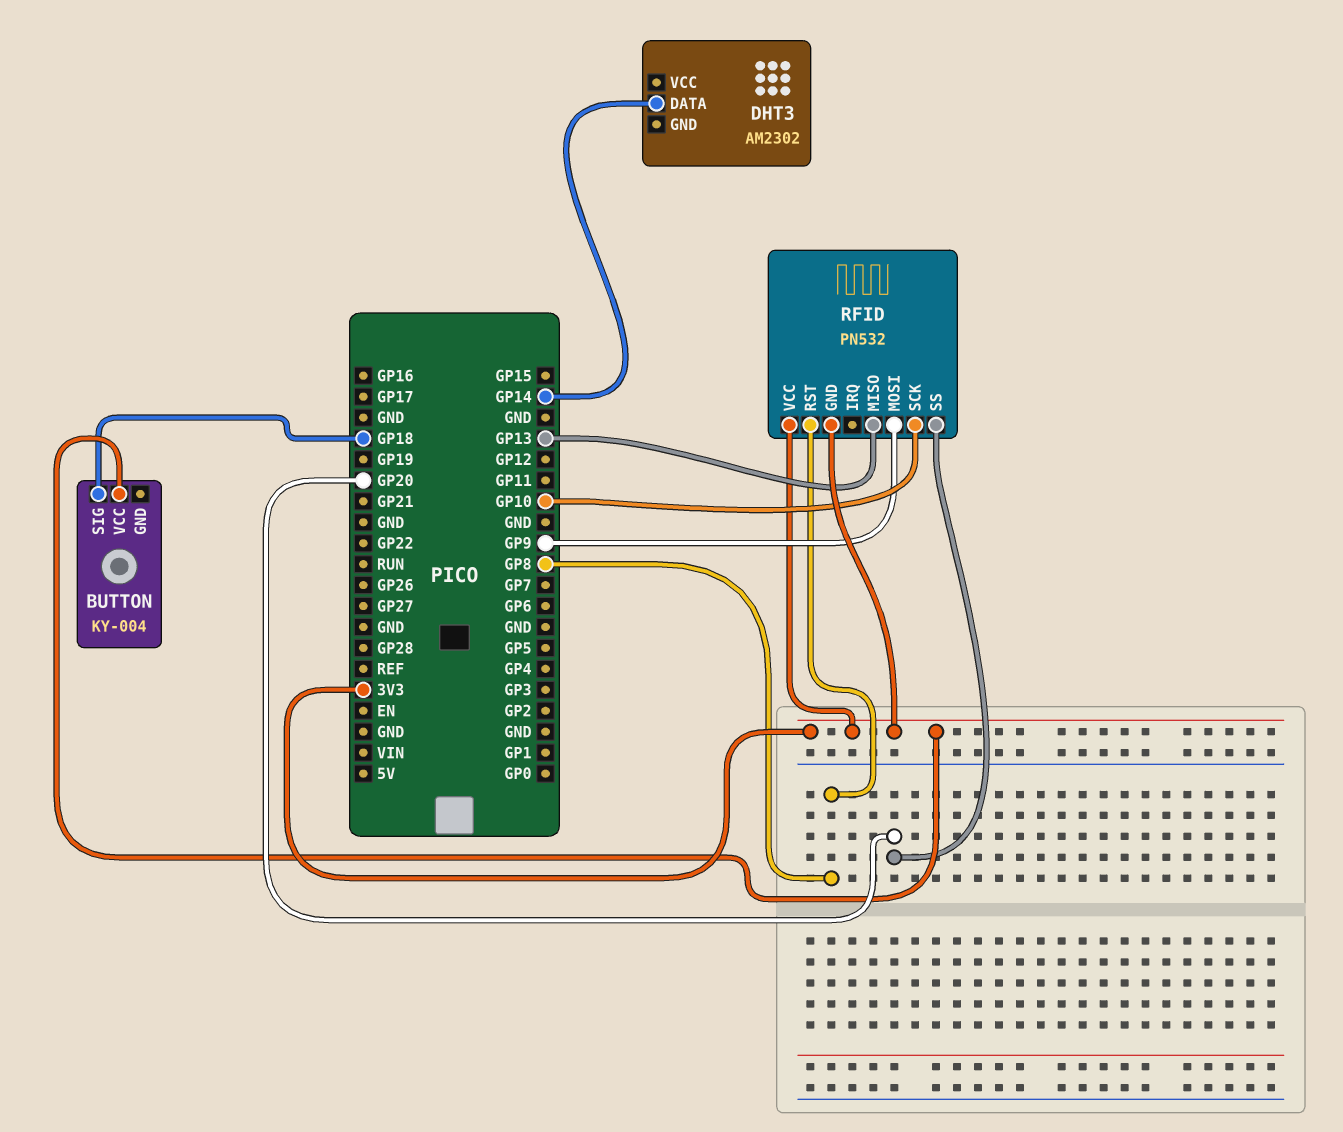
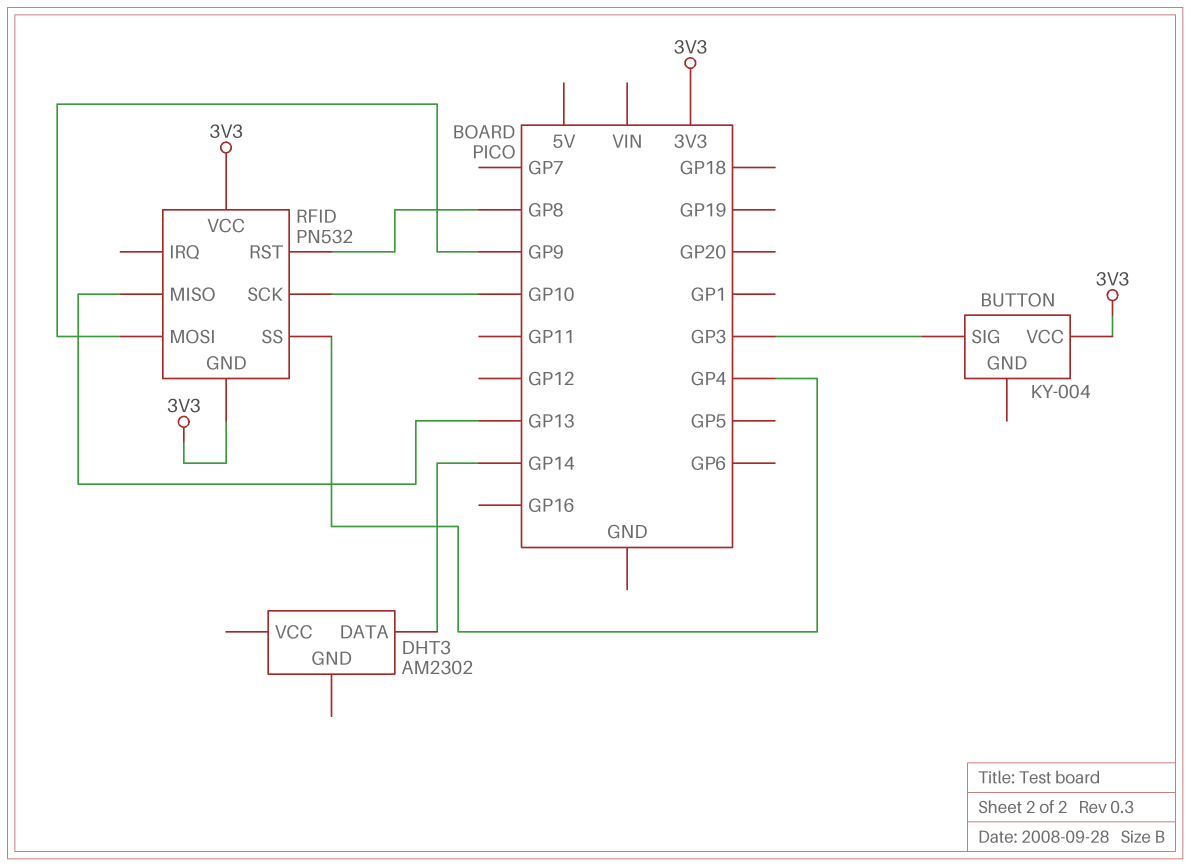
BUTTON pin SIG: GP18 -> GP3
RFID pin SS: GP20 -> GP4

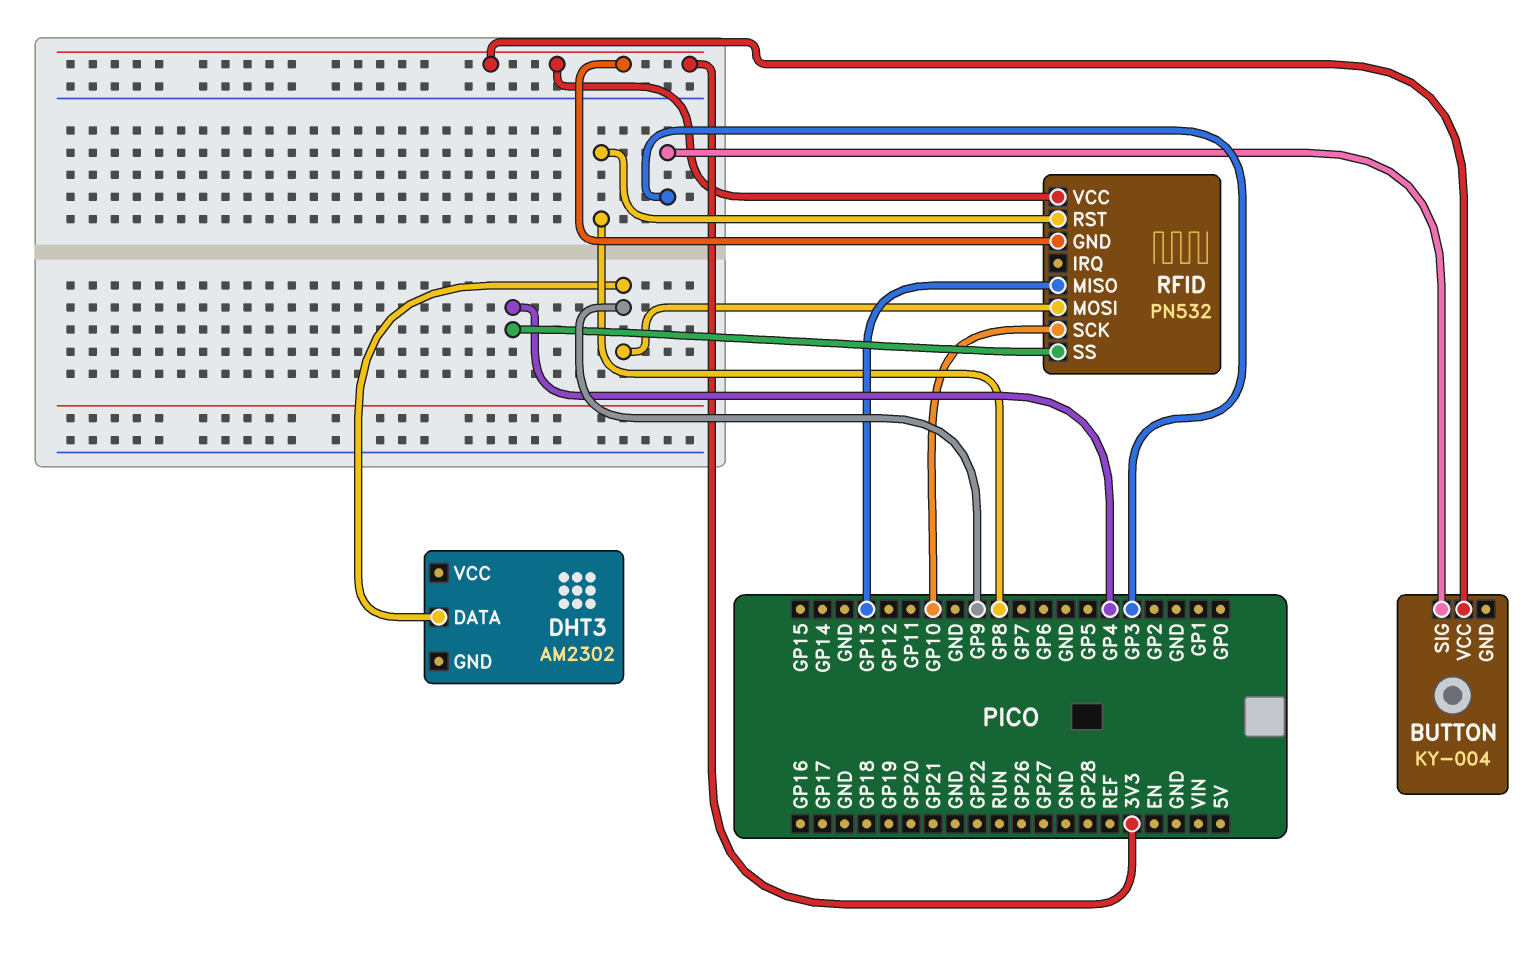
DHT3 pin DATA: GP14 -> GP9

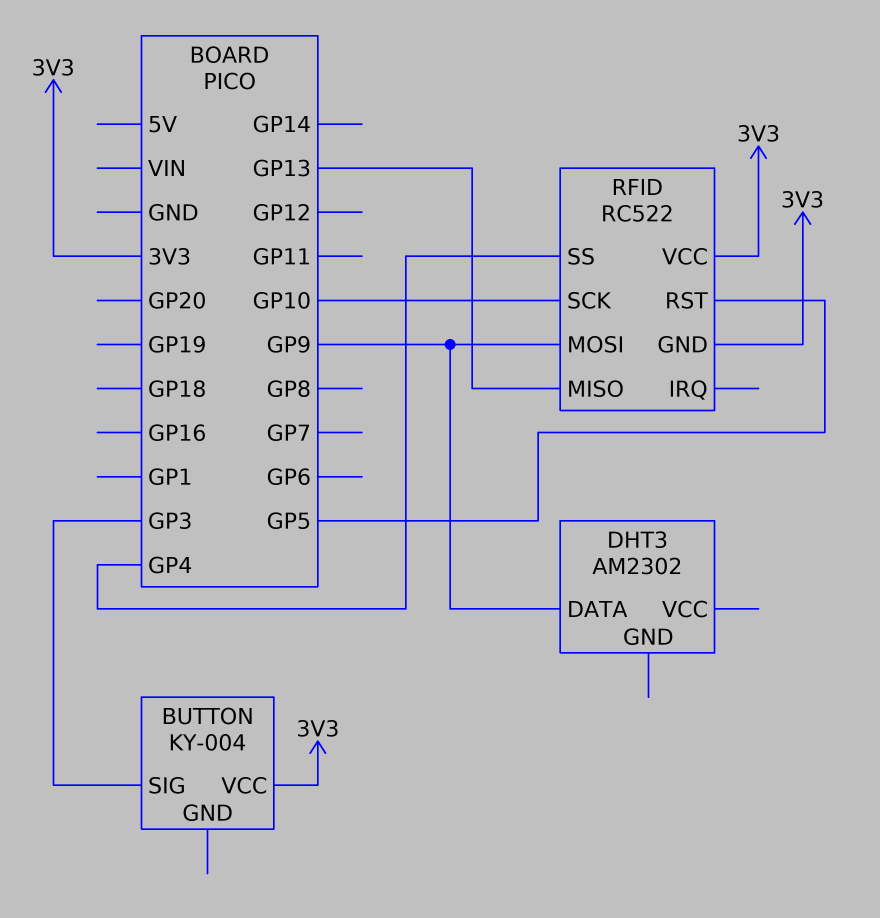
RFID: PN532 -> RC522
RFID pin RST: GP8 -> GP5

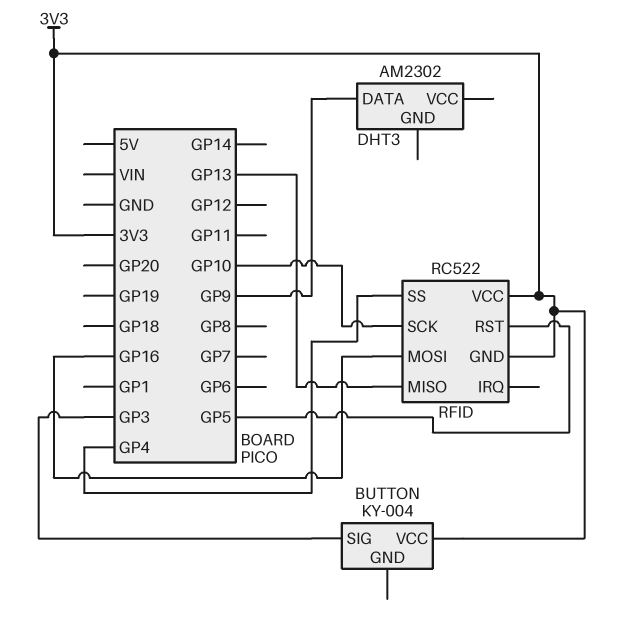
RFID pin MOSI: GP9 -> GP16

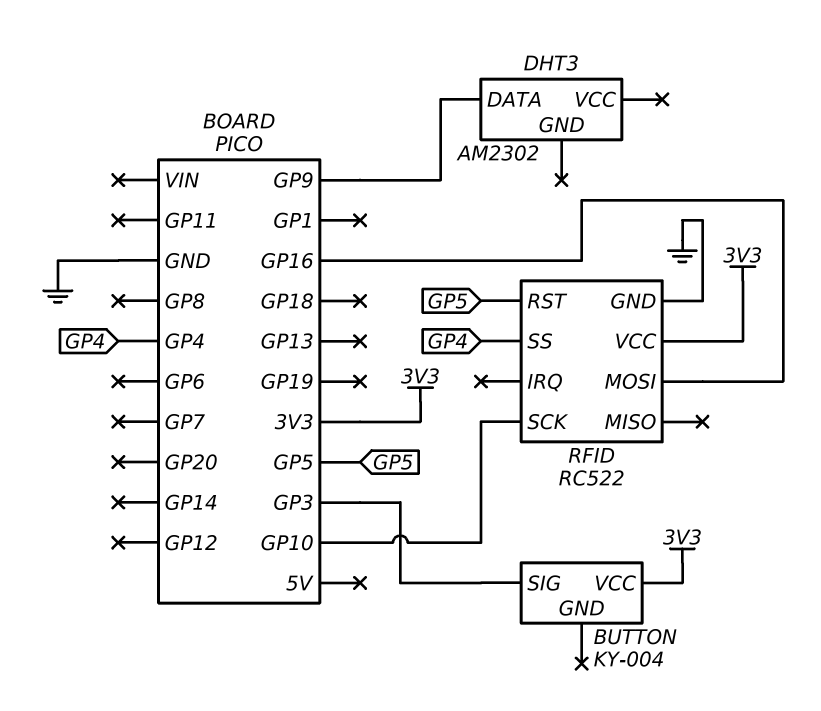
RFID pin GND: 3V3 -> GND
RFID pin MISO: GP13 -> none

